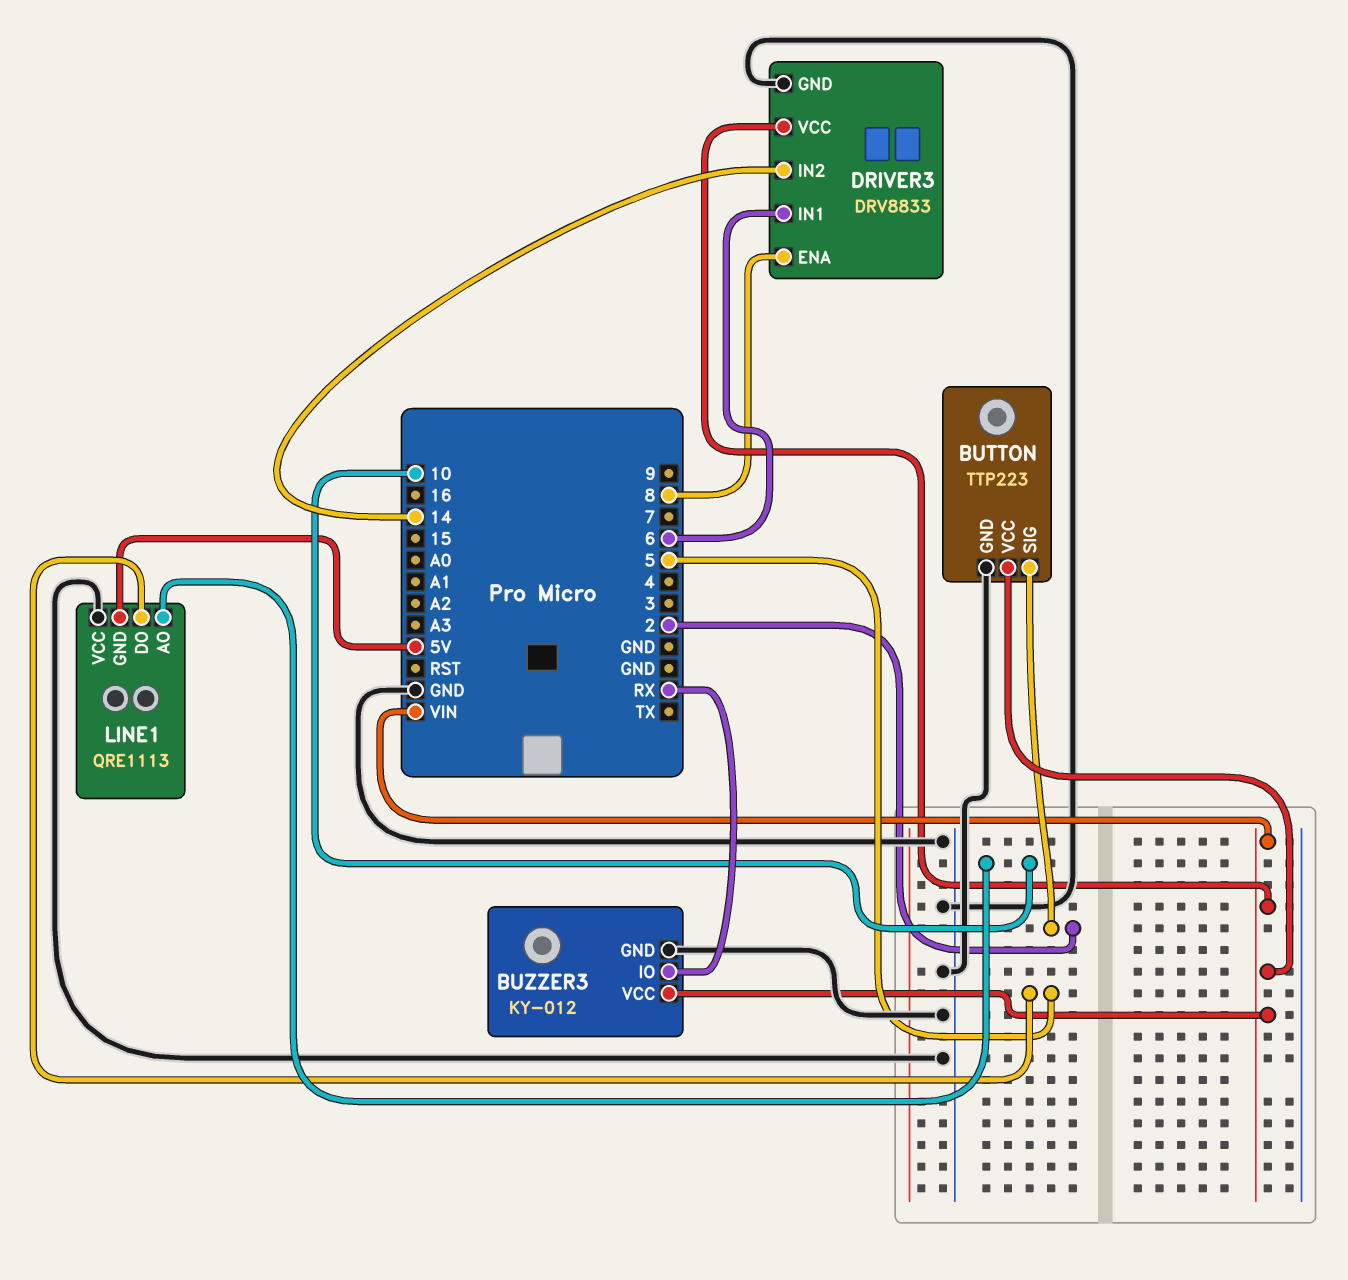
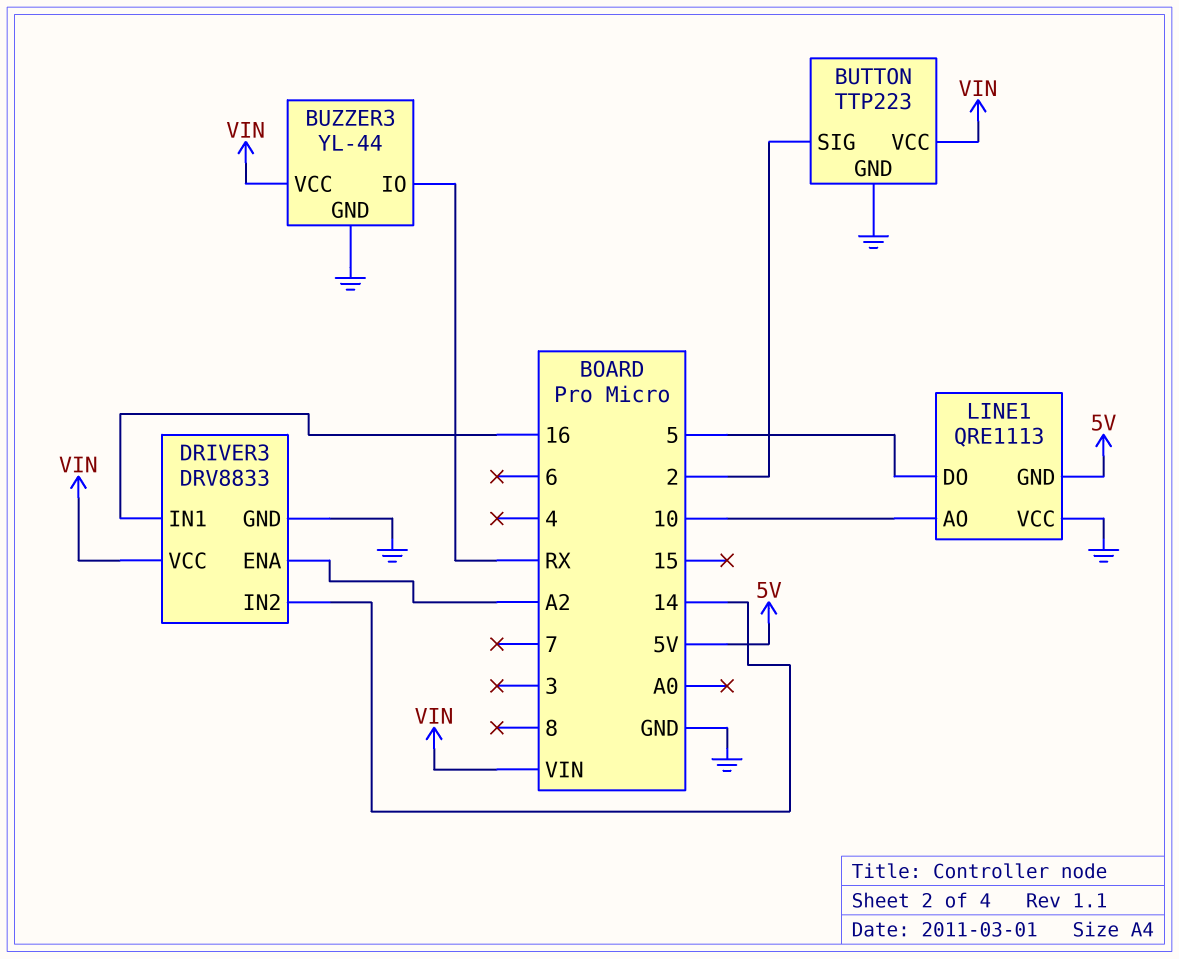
BUZZER3: KY-012 -> YL-44
DRIVER3 pin ENA: 8 -> A2
DRIVER3 pin IN1: 6 -> 16

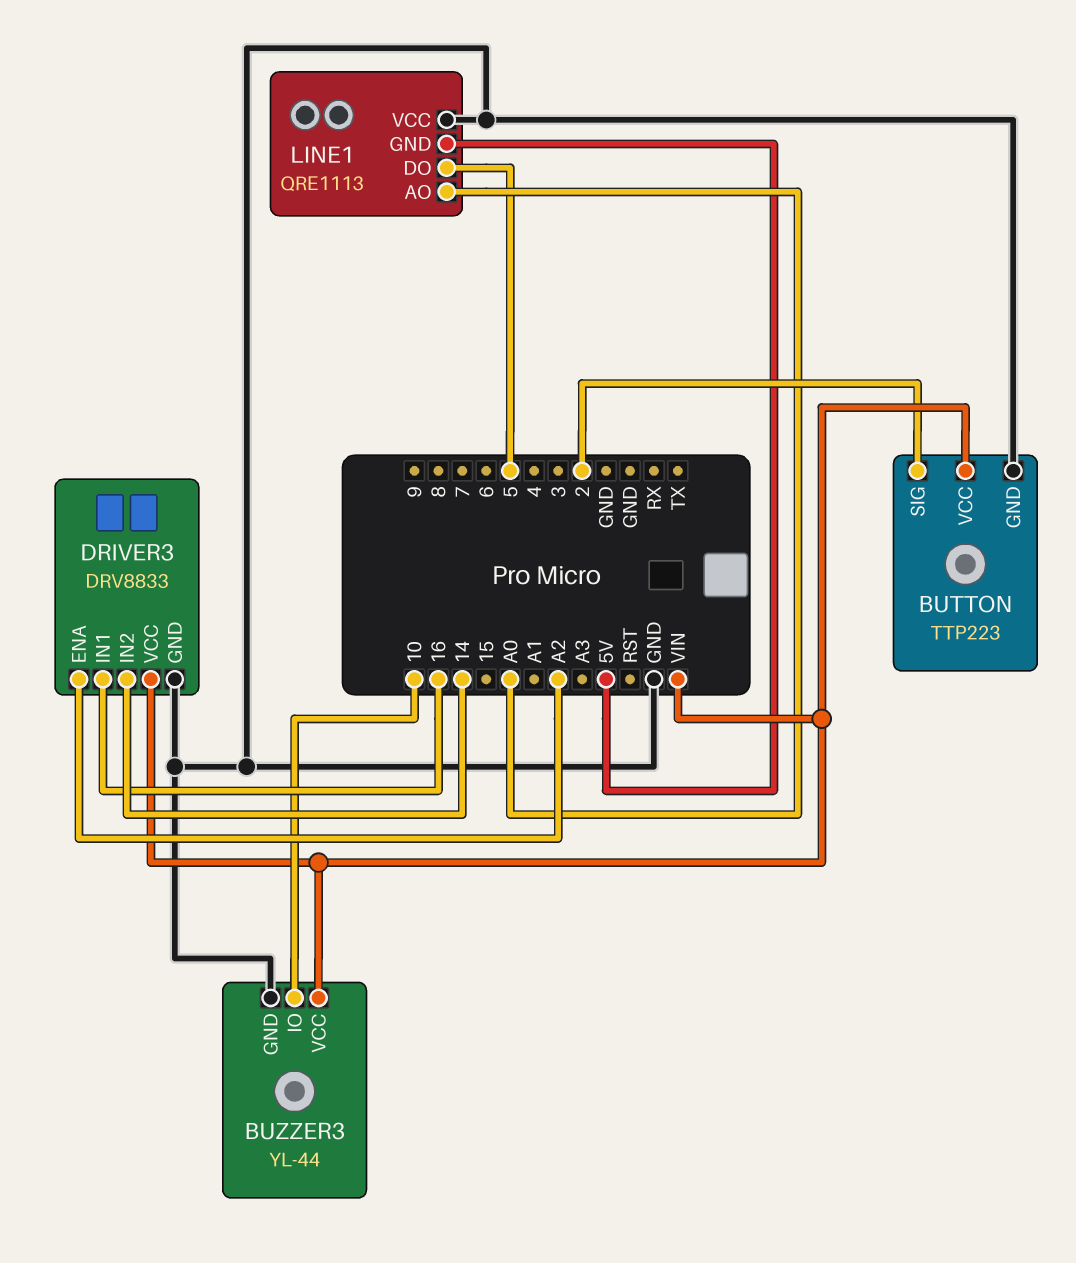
BUZZER3 pin IO: RX -> 10
LINE1 pin AO: 10 -> A0

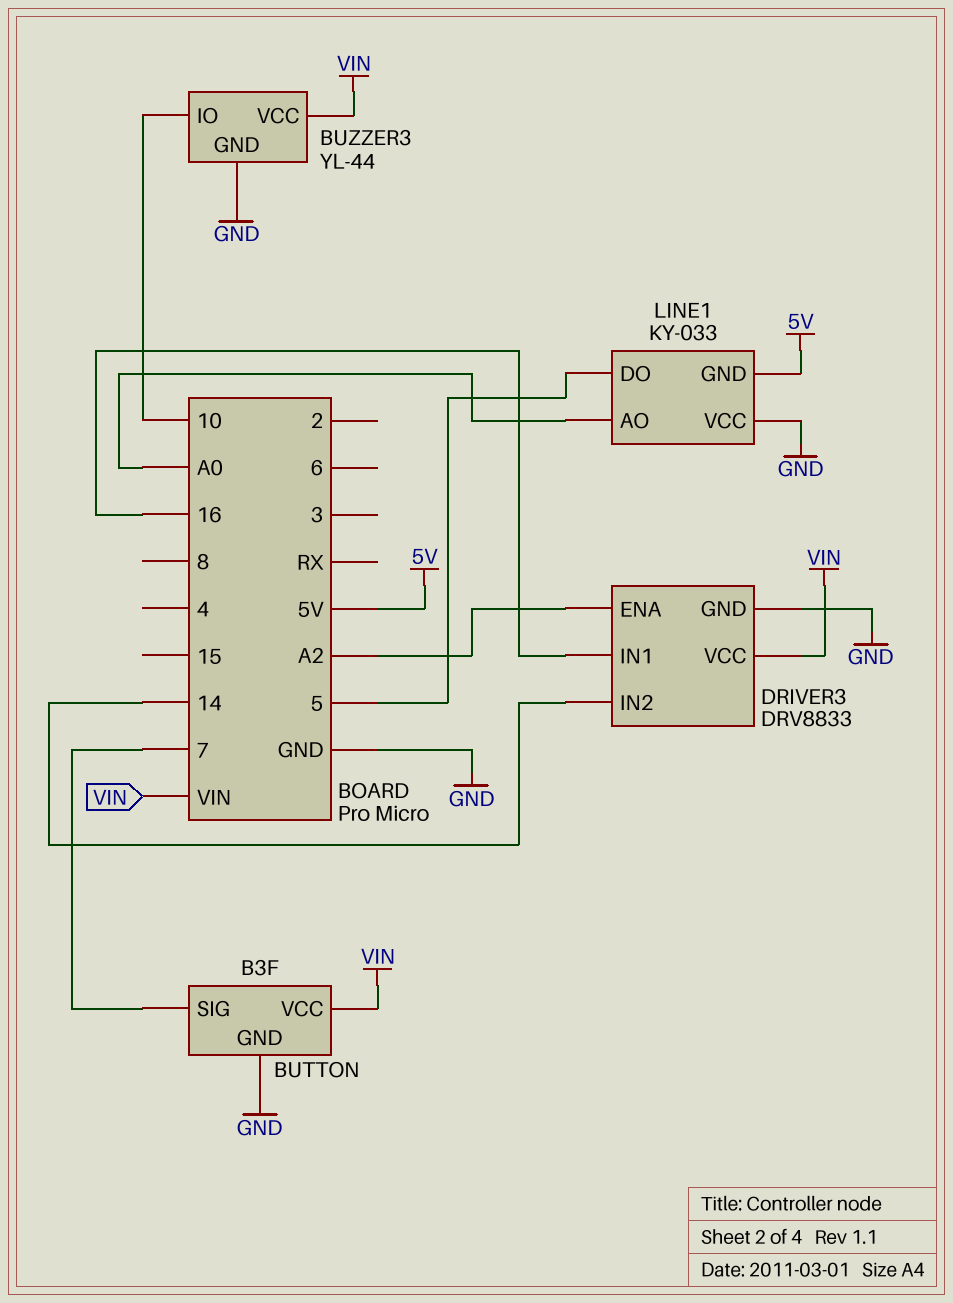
BUTTON: TTP223 -> B3F
BUTTON pin SIG: 2 -> 7
LINE1: QRE1113 -> KY-033

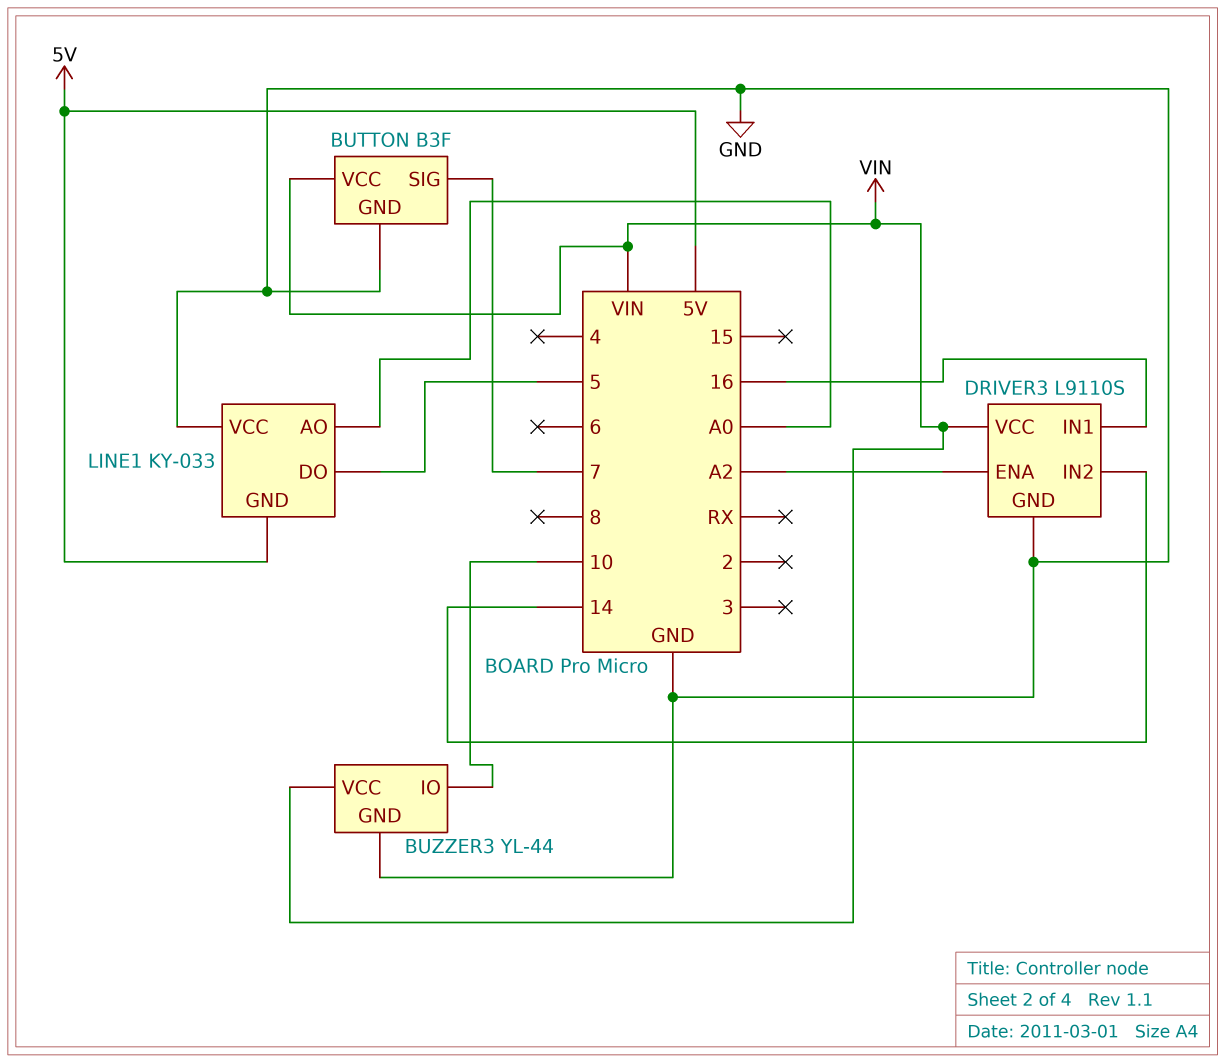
DRIVER3: DRV8833 -> L9110S

